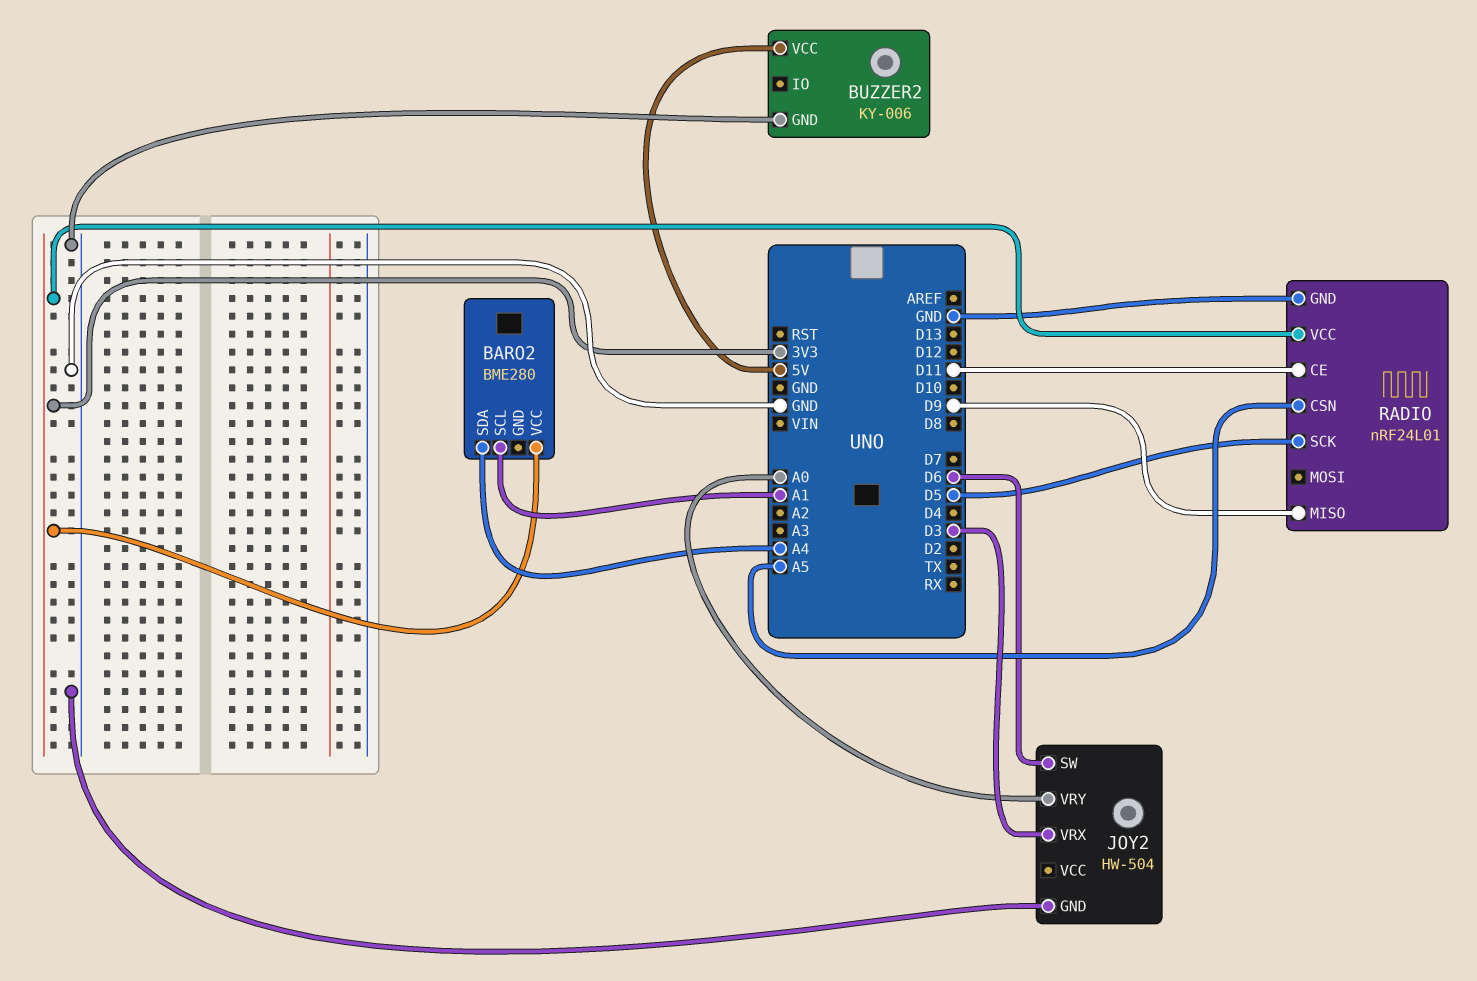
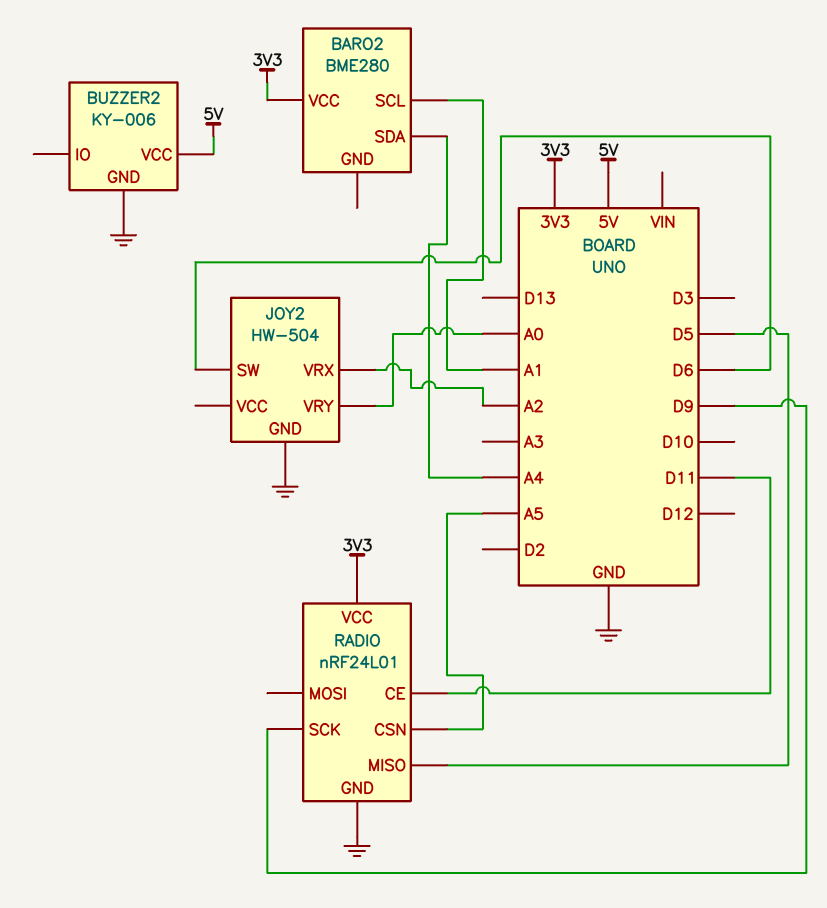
JOY2 pin VRX: D3 -> A2
RADIO pin MISO: D9 -> D5
RADIO pin SCK: D5 -> D9

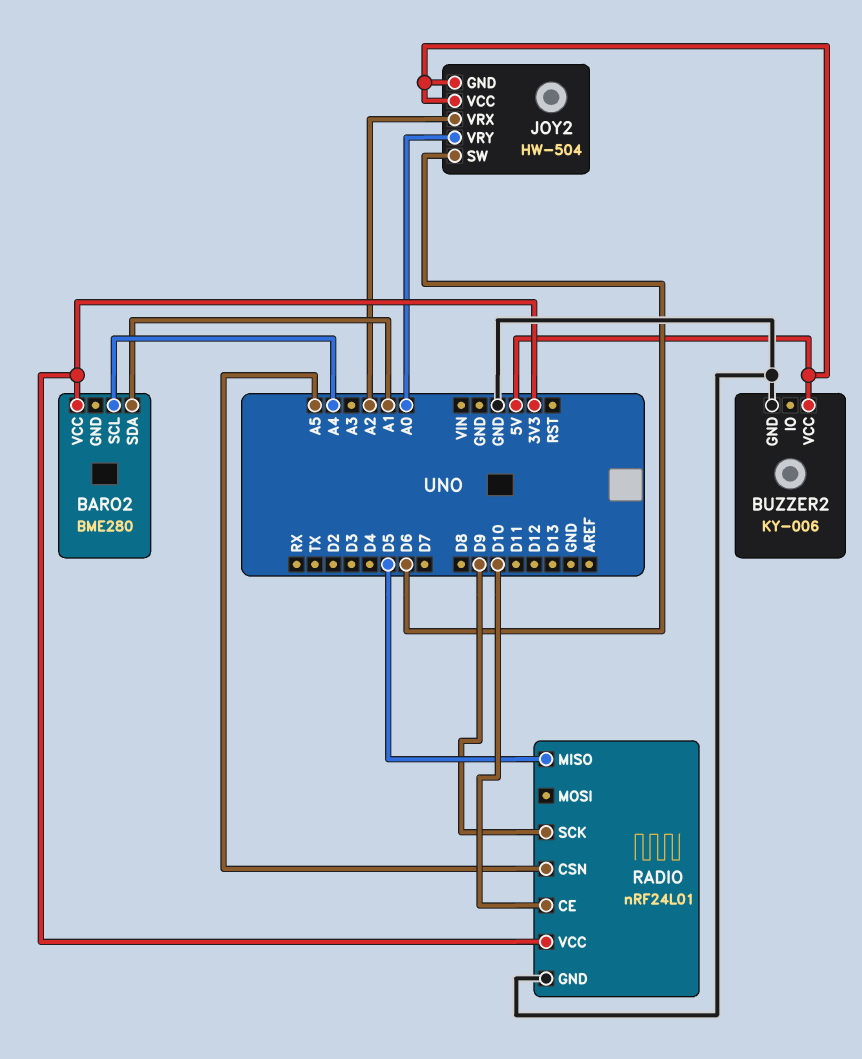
BARO2 pin SCL: A1 -> A4
BARO2 pin SDA: A4 -> A1
JOY2 pin GND: GND -> 5V
JOY2 pin VCC: none -> 5V
RADIO pin CE: D11 -> D10

